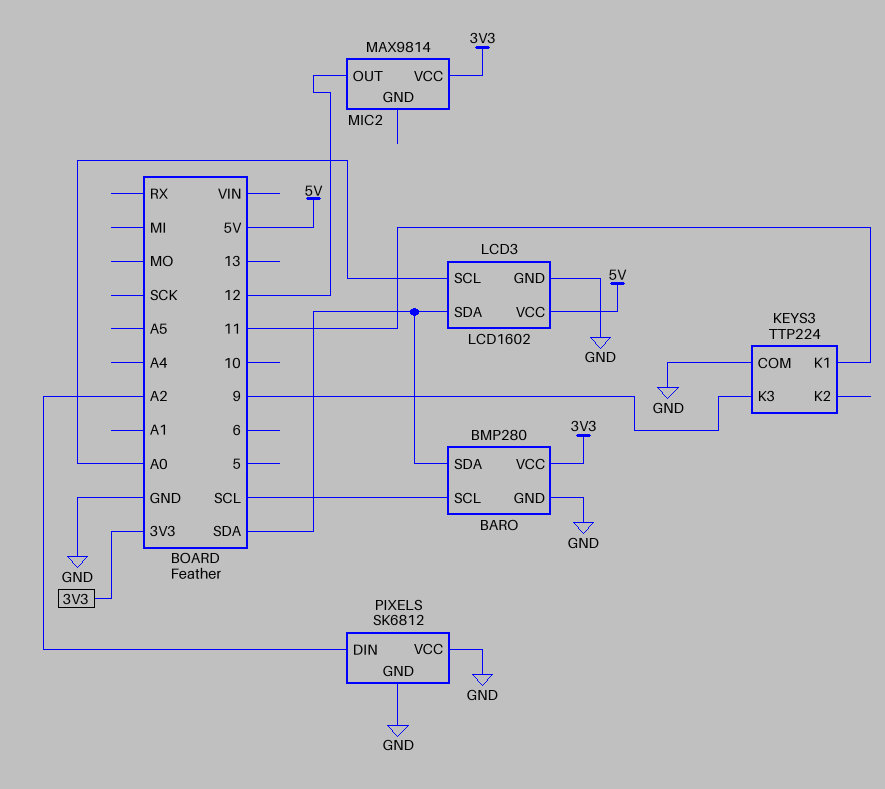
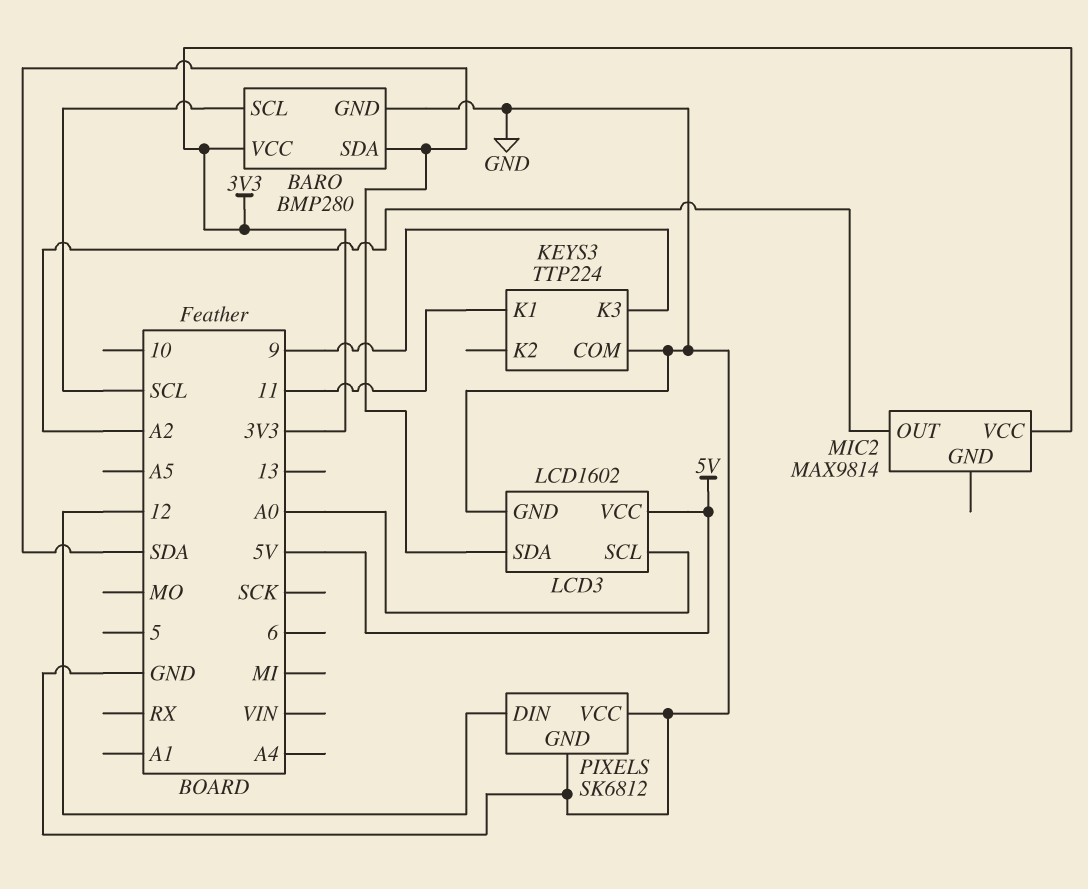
MIC2 pin OUT: 12 -> A2
PIXELS pin DIN: A2 -> 12

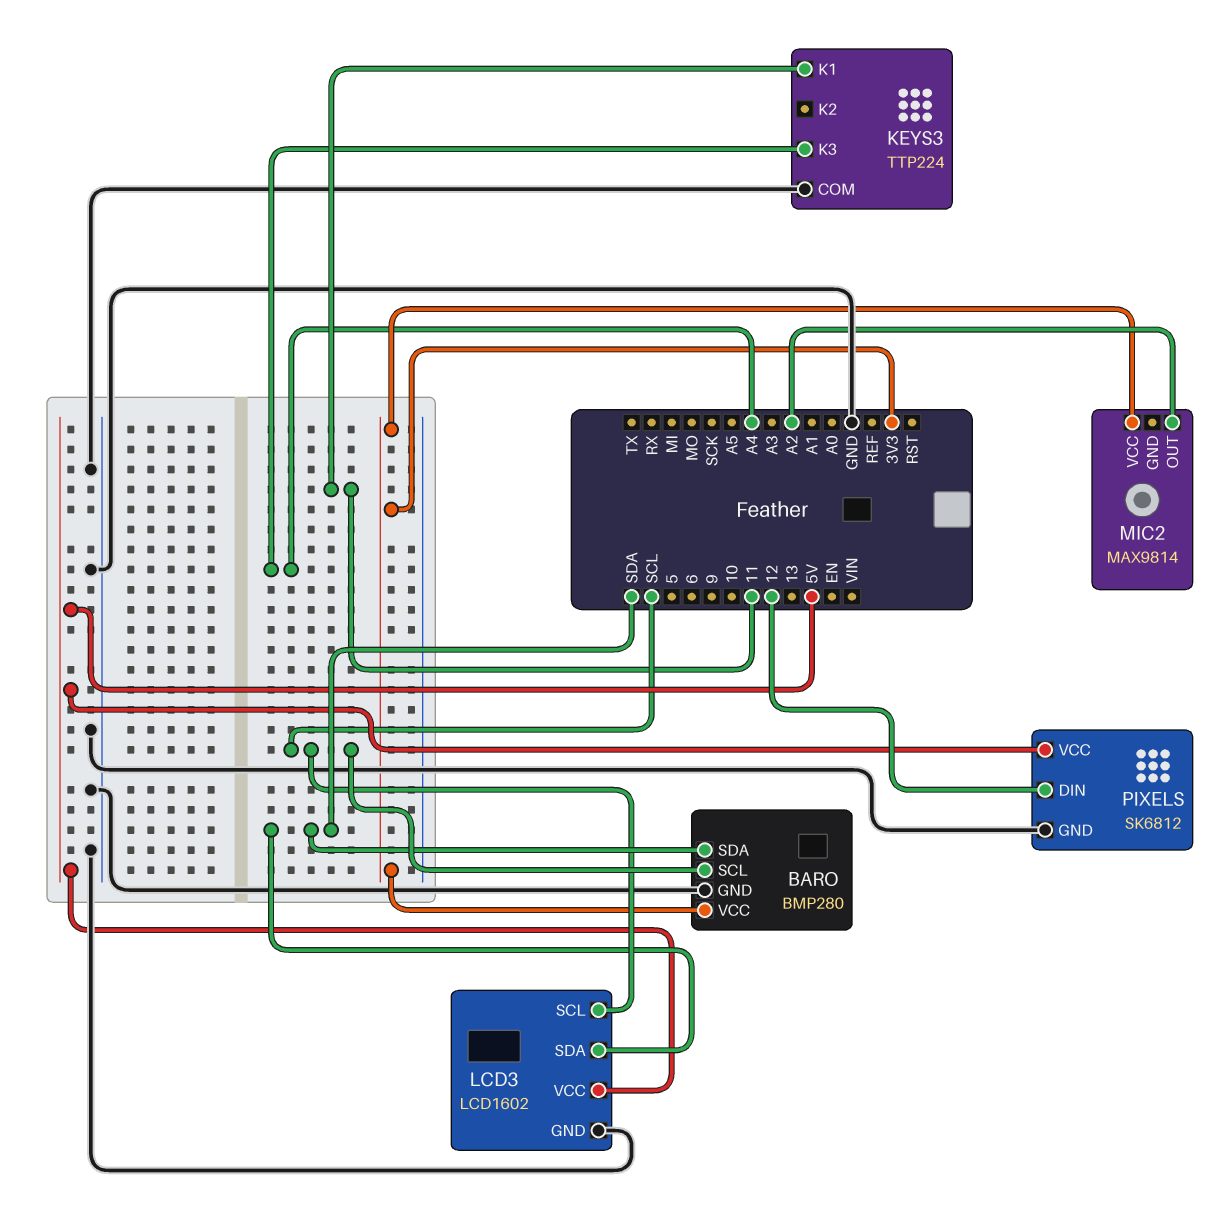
KEYS3 pin K3: 9 -> A4
LCD3 pin SCL: A0 -> SCL
PIXELS pin VCC: GND -> 5V

